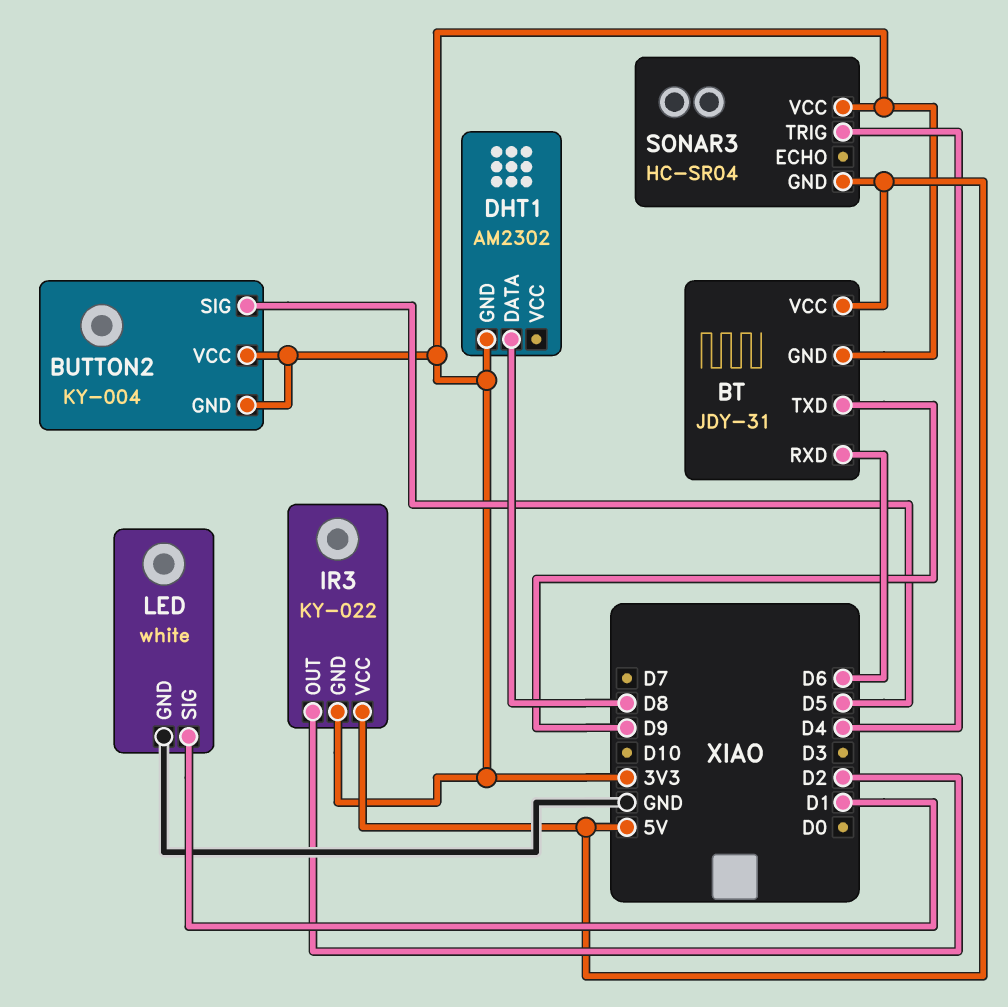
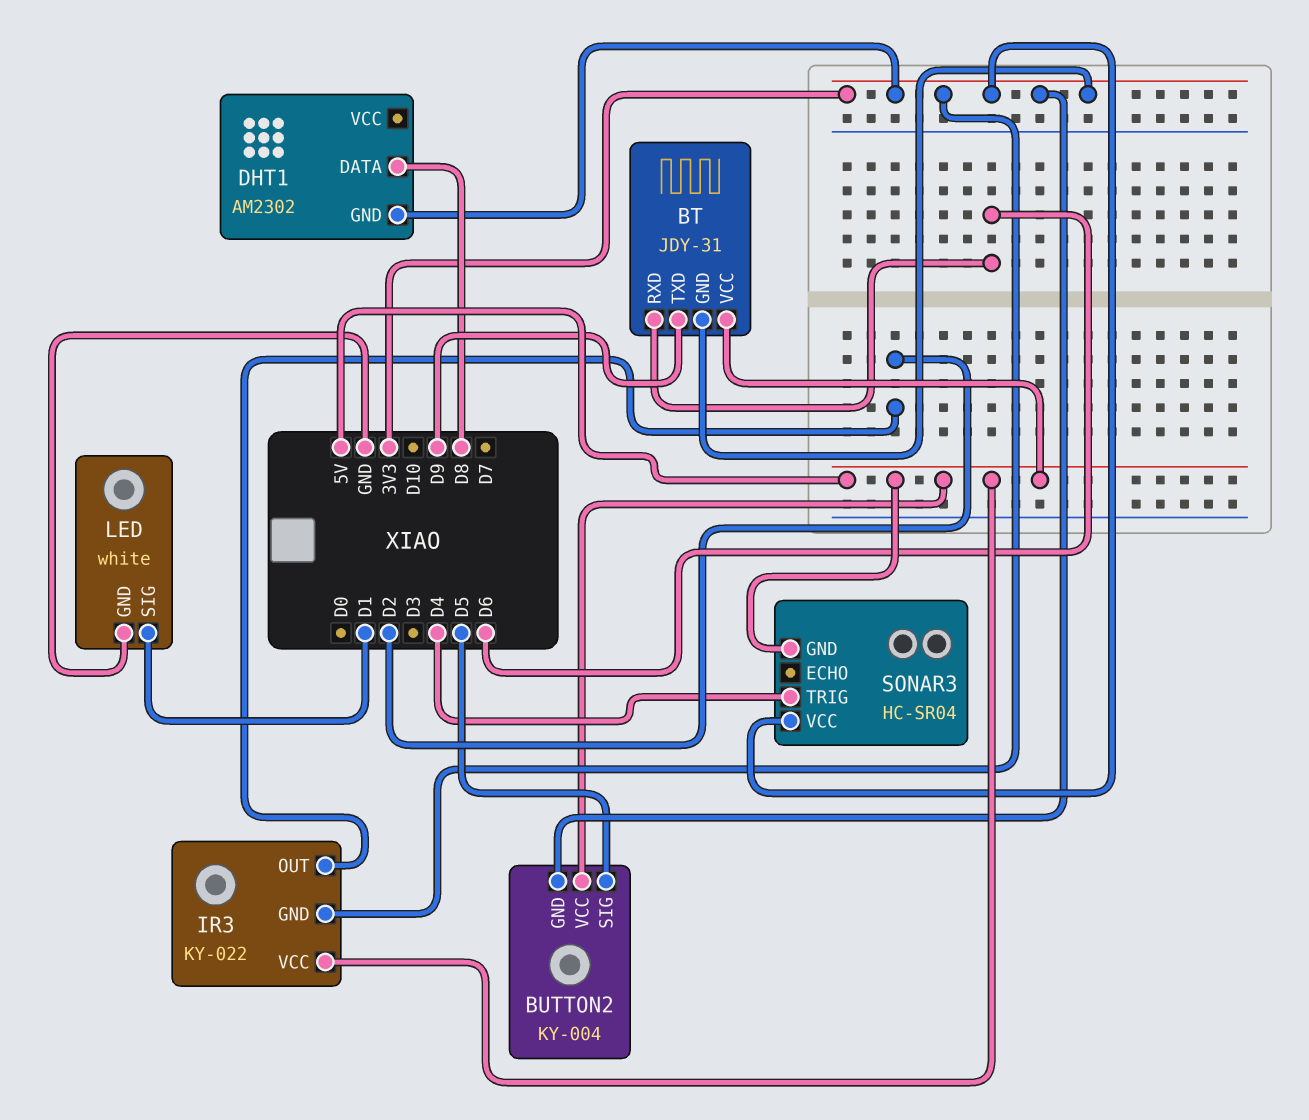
BUTTON2 pin VCC: 3V3 -> 5V

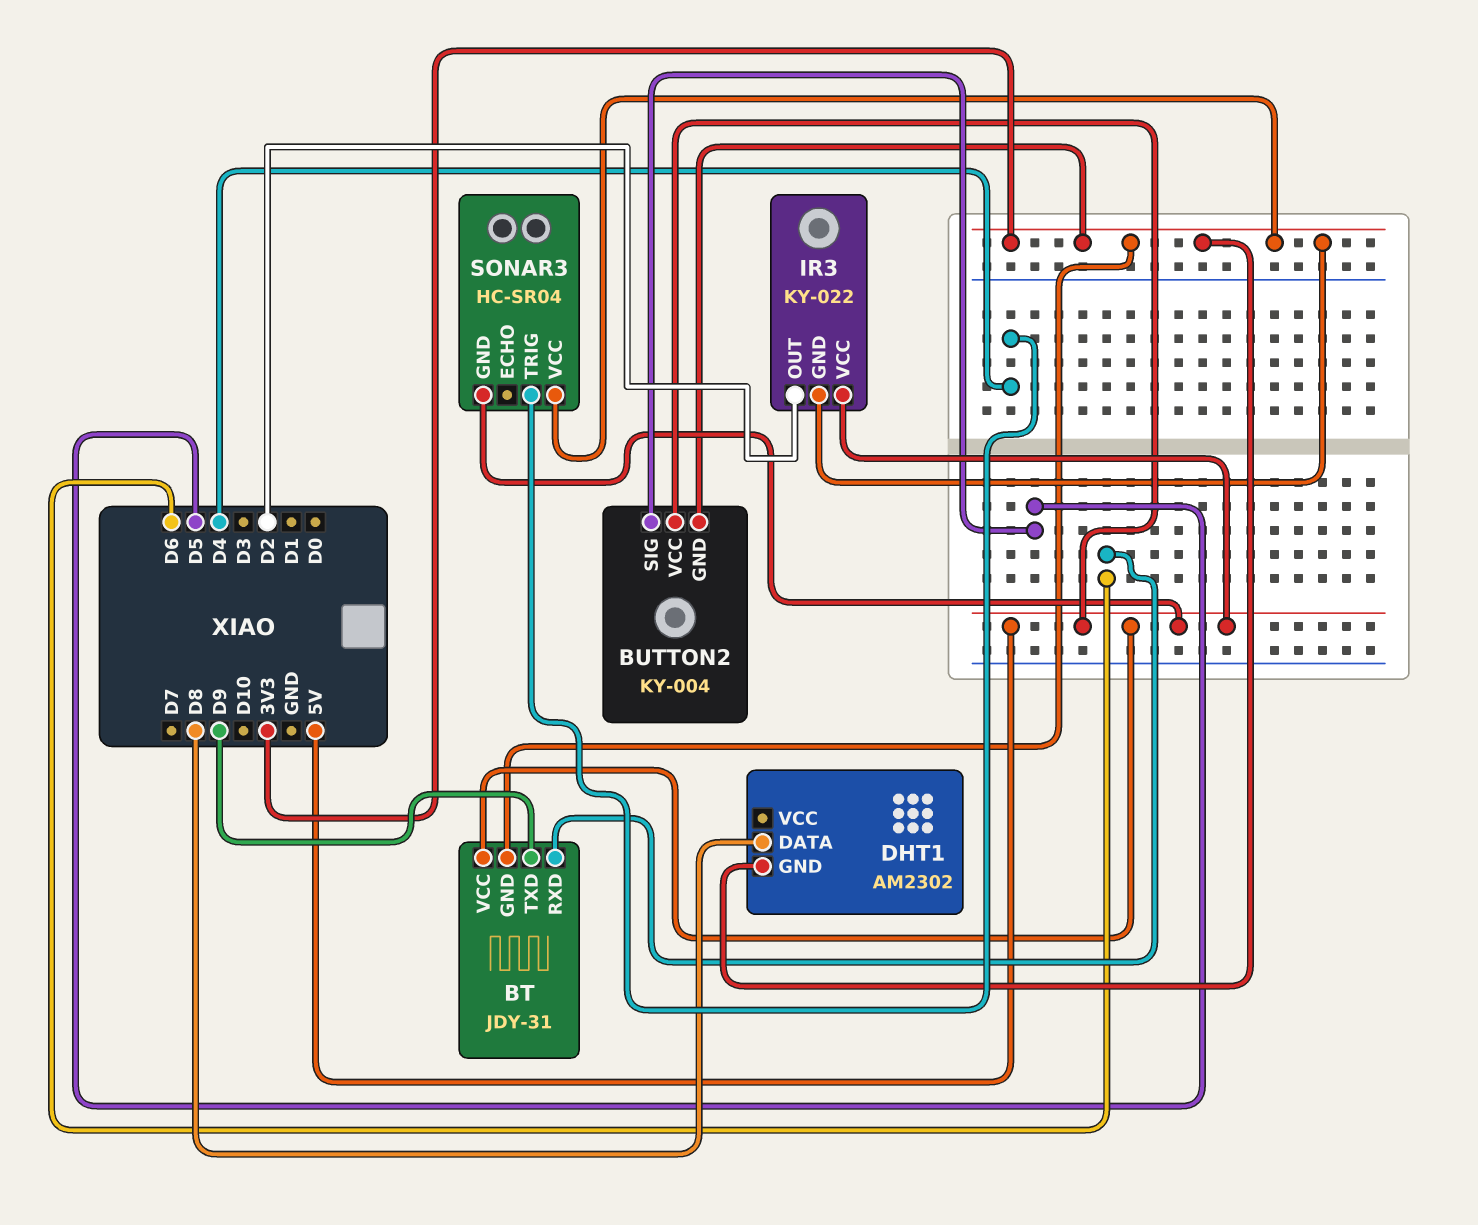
LED: white -> none
LED pin GND: GND -> none
LED pin SIG: D1 -> none

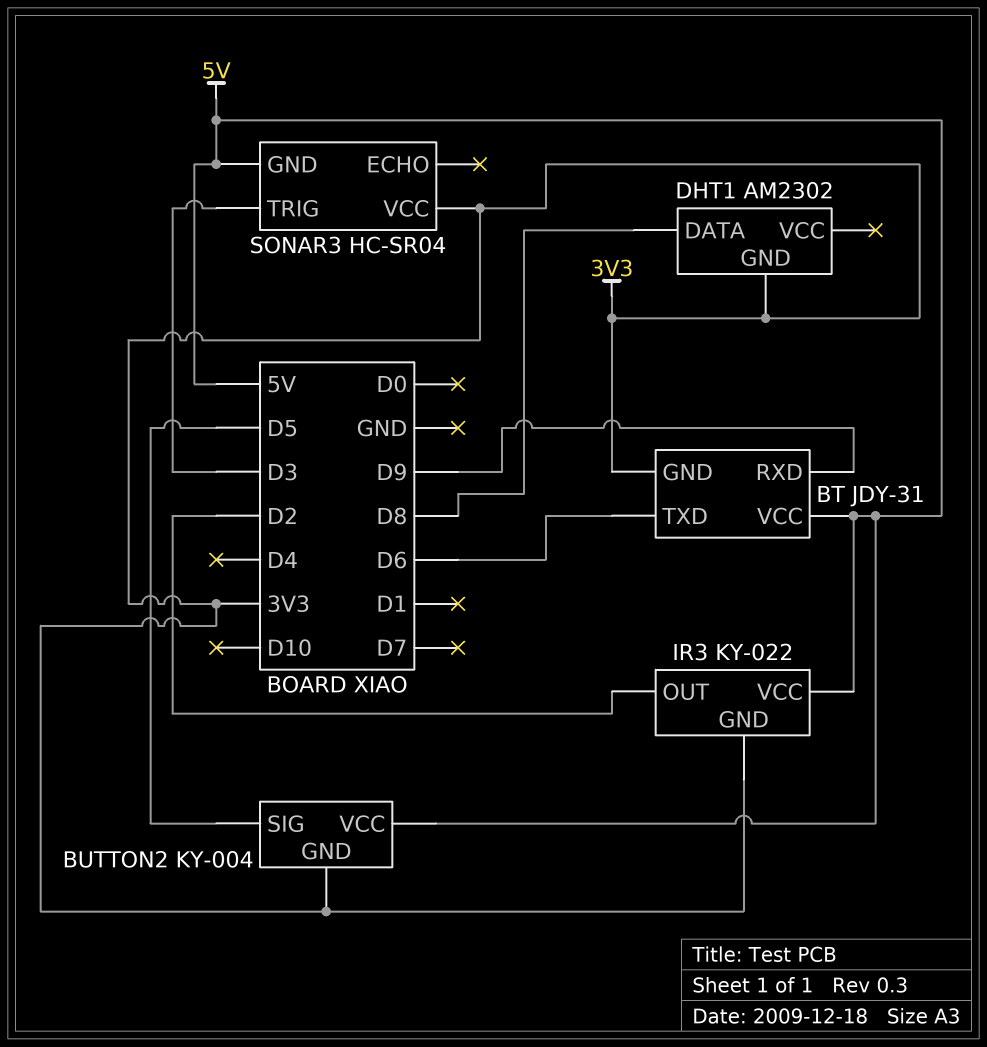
BT pin RXD: D6 -> D9
BT pin TXD: D9 -> D6
SONAR3 pin TRIG: D4 -> D3

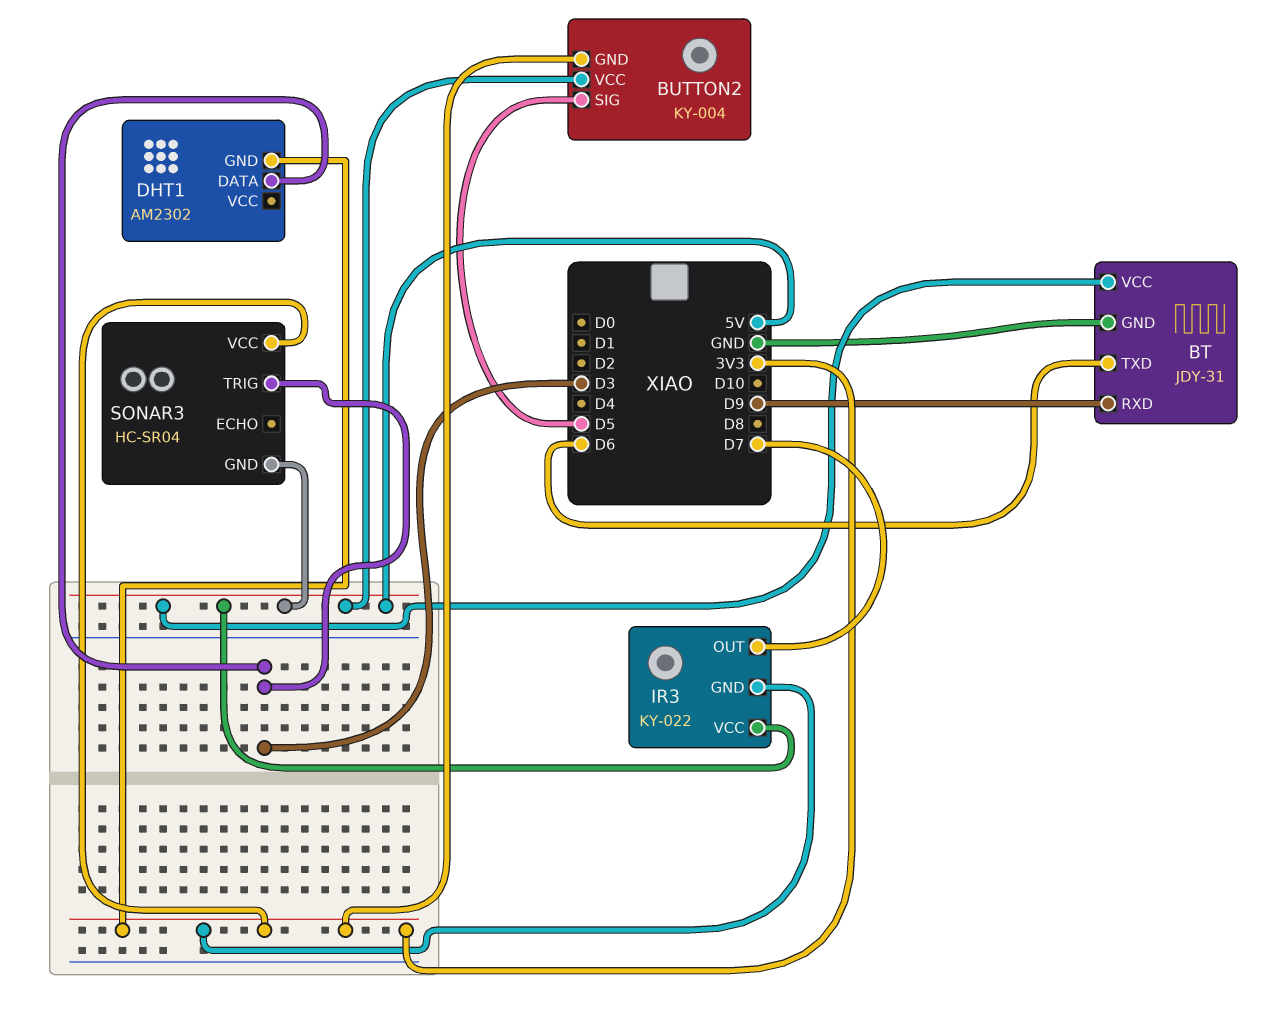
BT pin GND: 3V3 -> GND
DHT1 pin DATA: D8 -> D3
IR3 pin OUT: D2 -> D7

